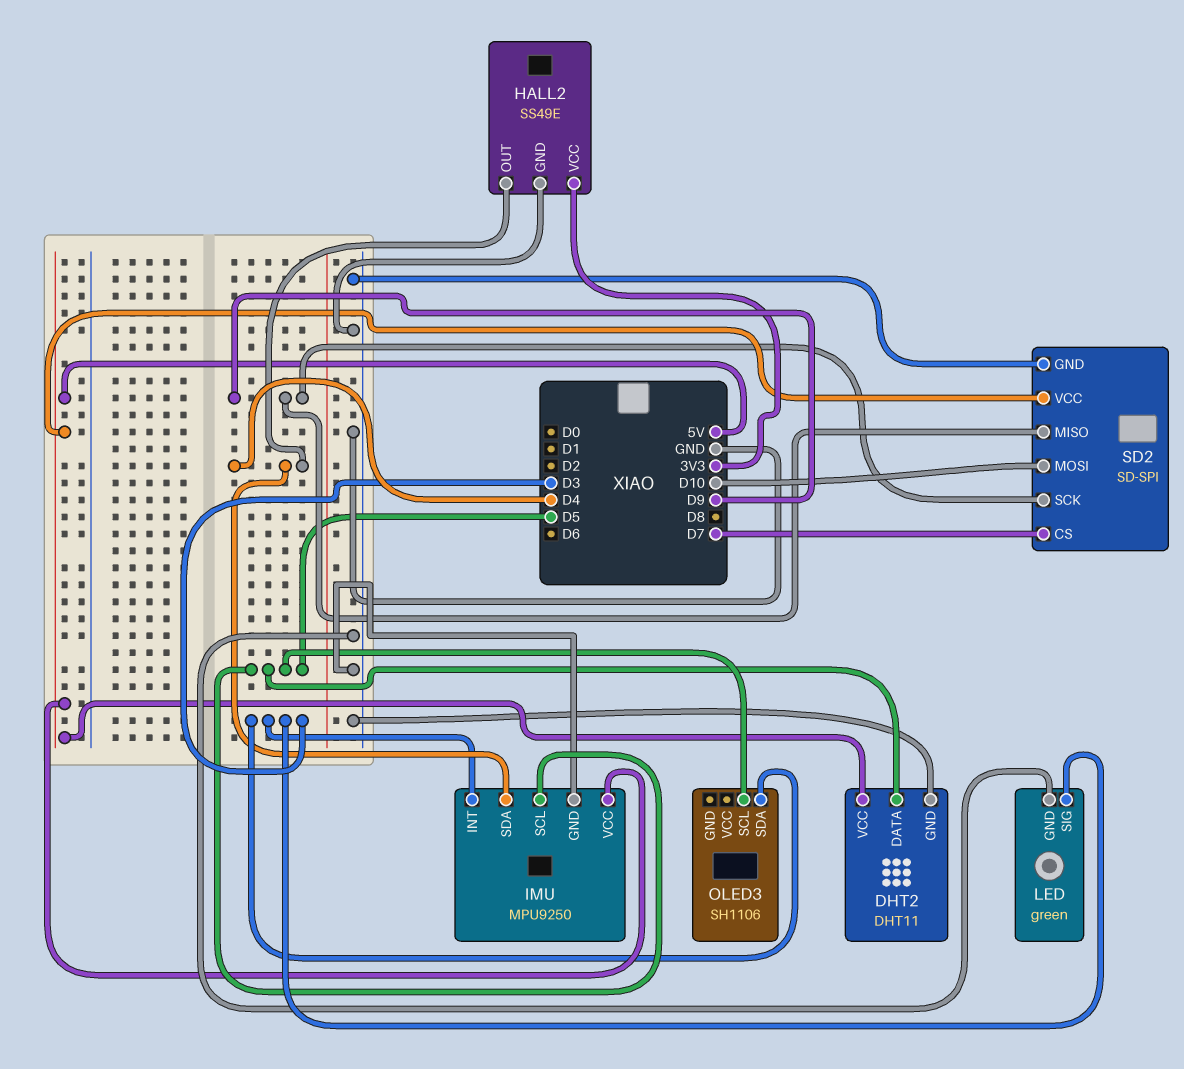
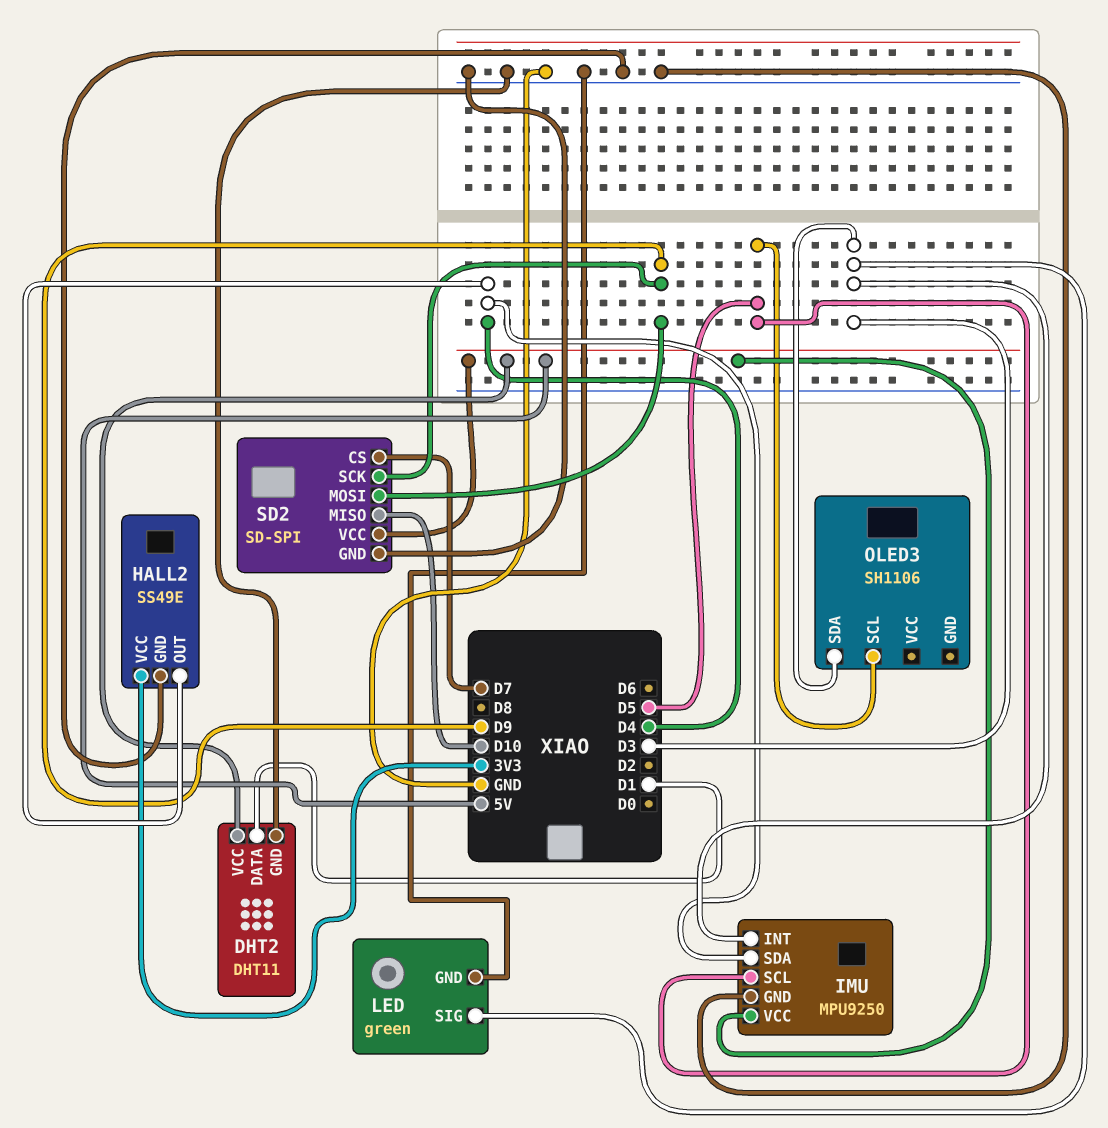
DHT2 pin DATA: D5 -> D1
SD2 pin MISO: D9 -> D10
SD2 pin MOSI: D10 -> D9

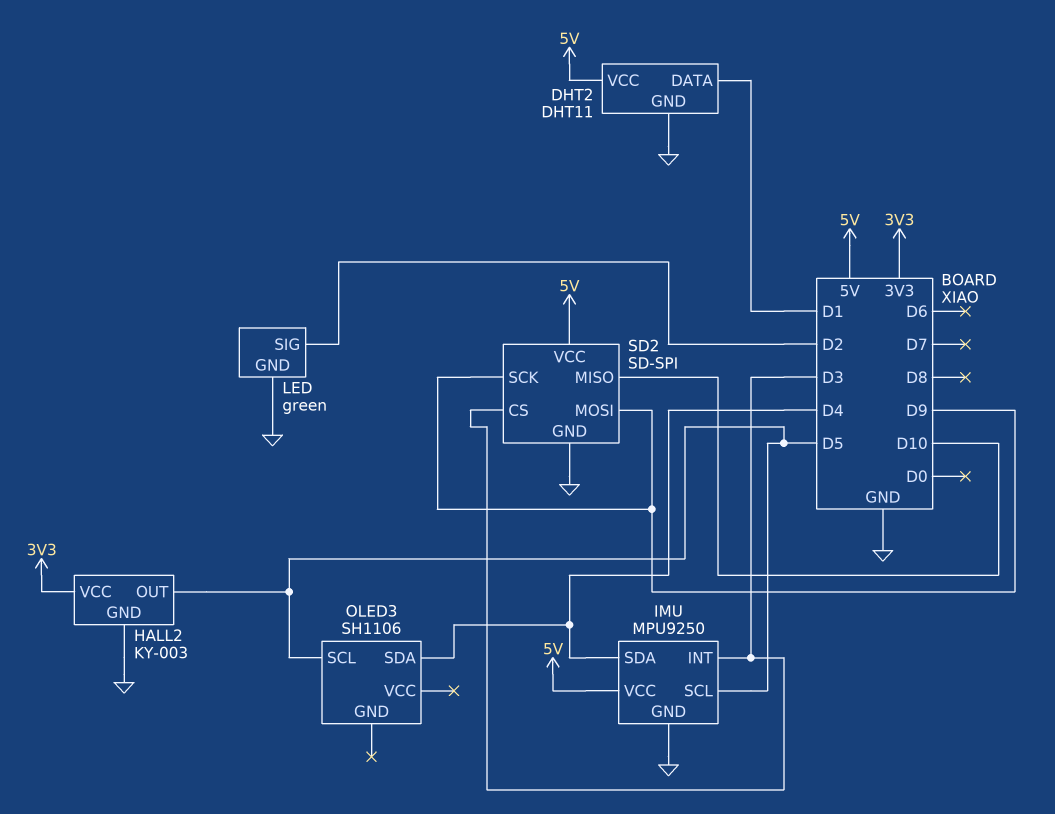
HALL2: SS49E -> KY-003
HALL2 pin OUT: D4 -> D5
LED pin SIG: D3 -> D2
OLED3 pin SDA: D3 -> D4
SD2 pin CS: D7 -> D3

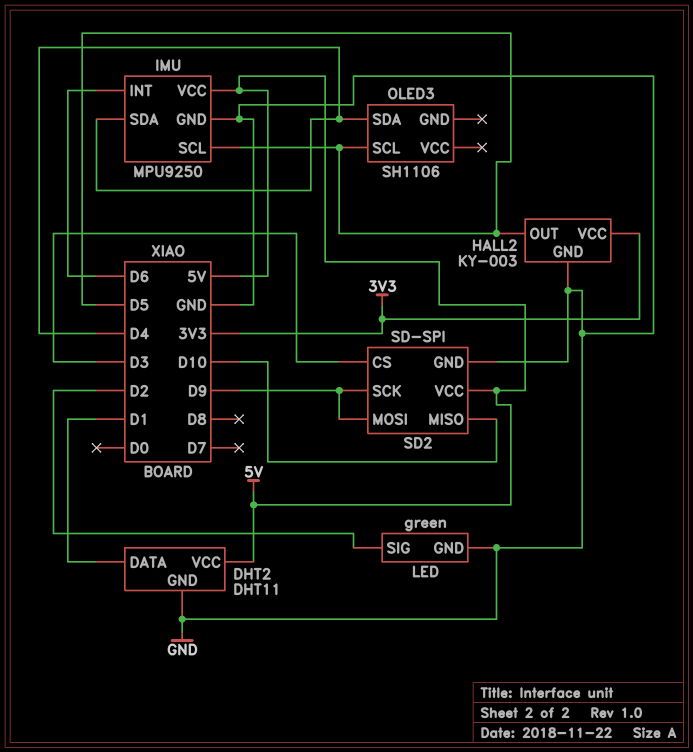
IMU pin INT: D3 -> D6

